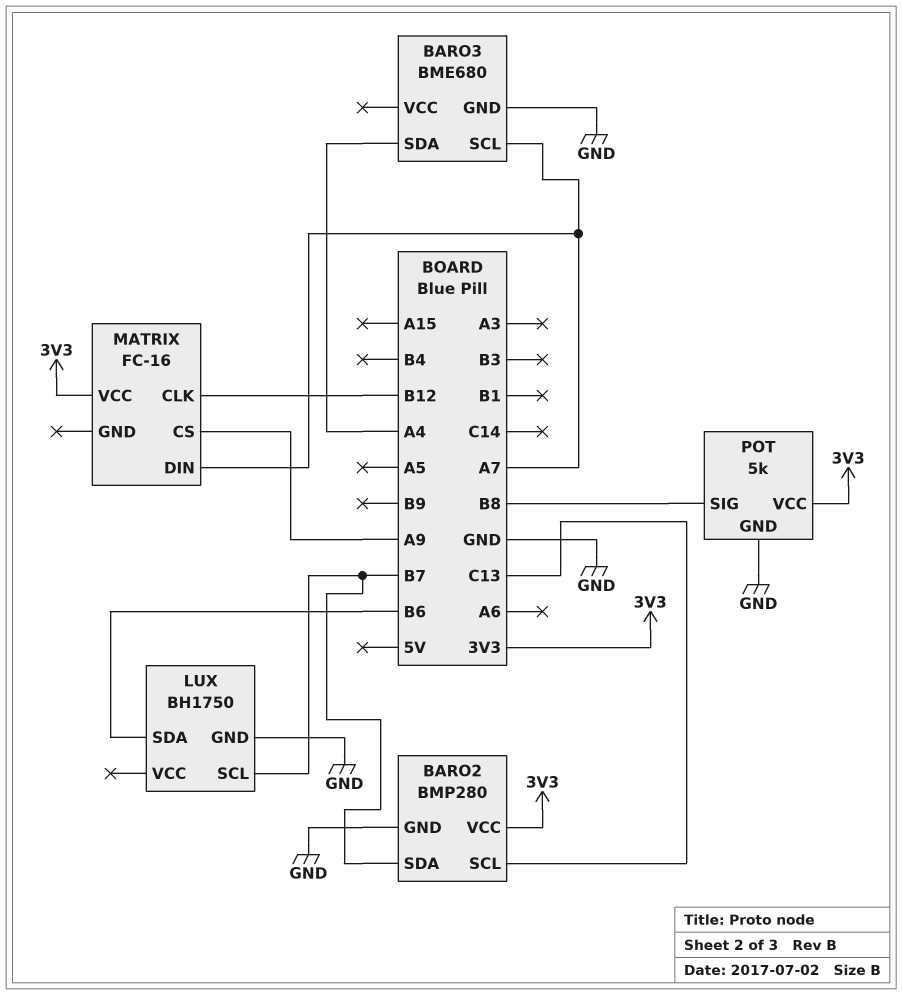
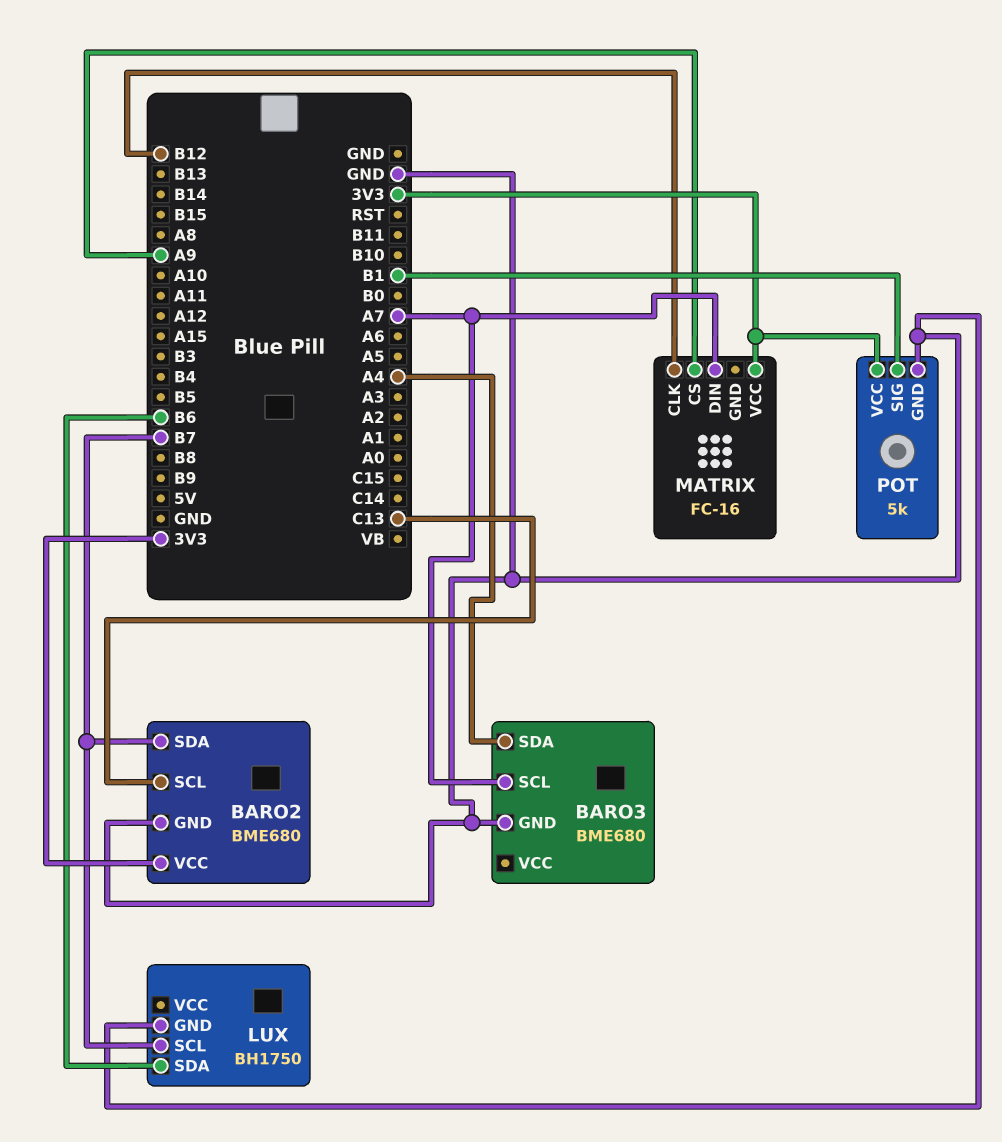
BARO2: BMP280 -> BME680
POT pin SIG: B8 -> B1

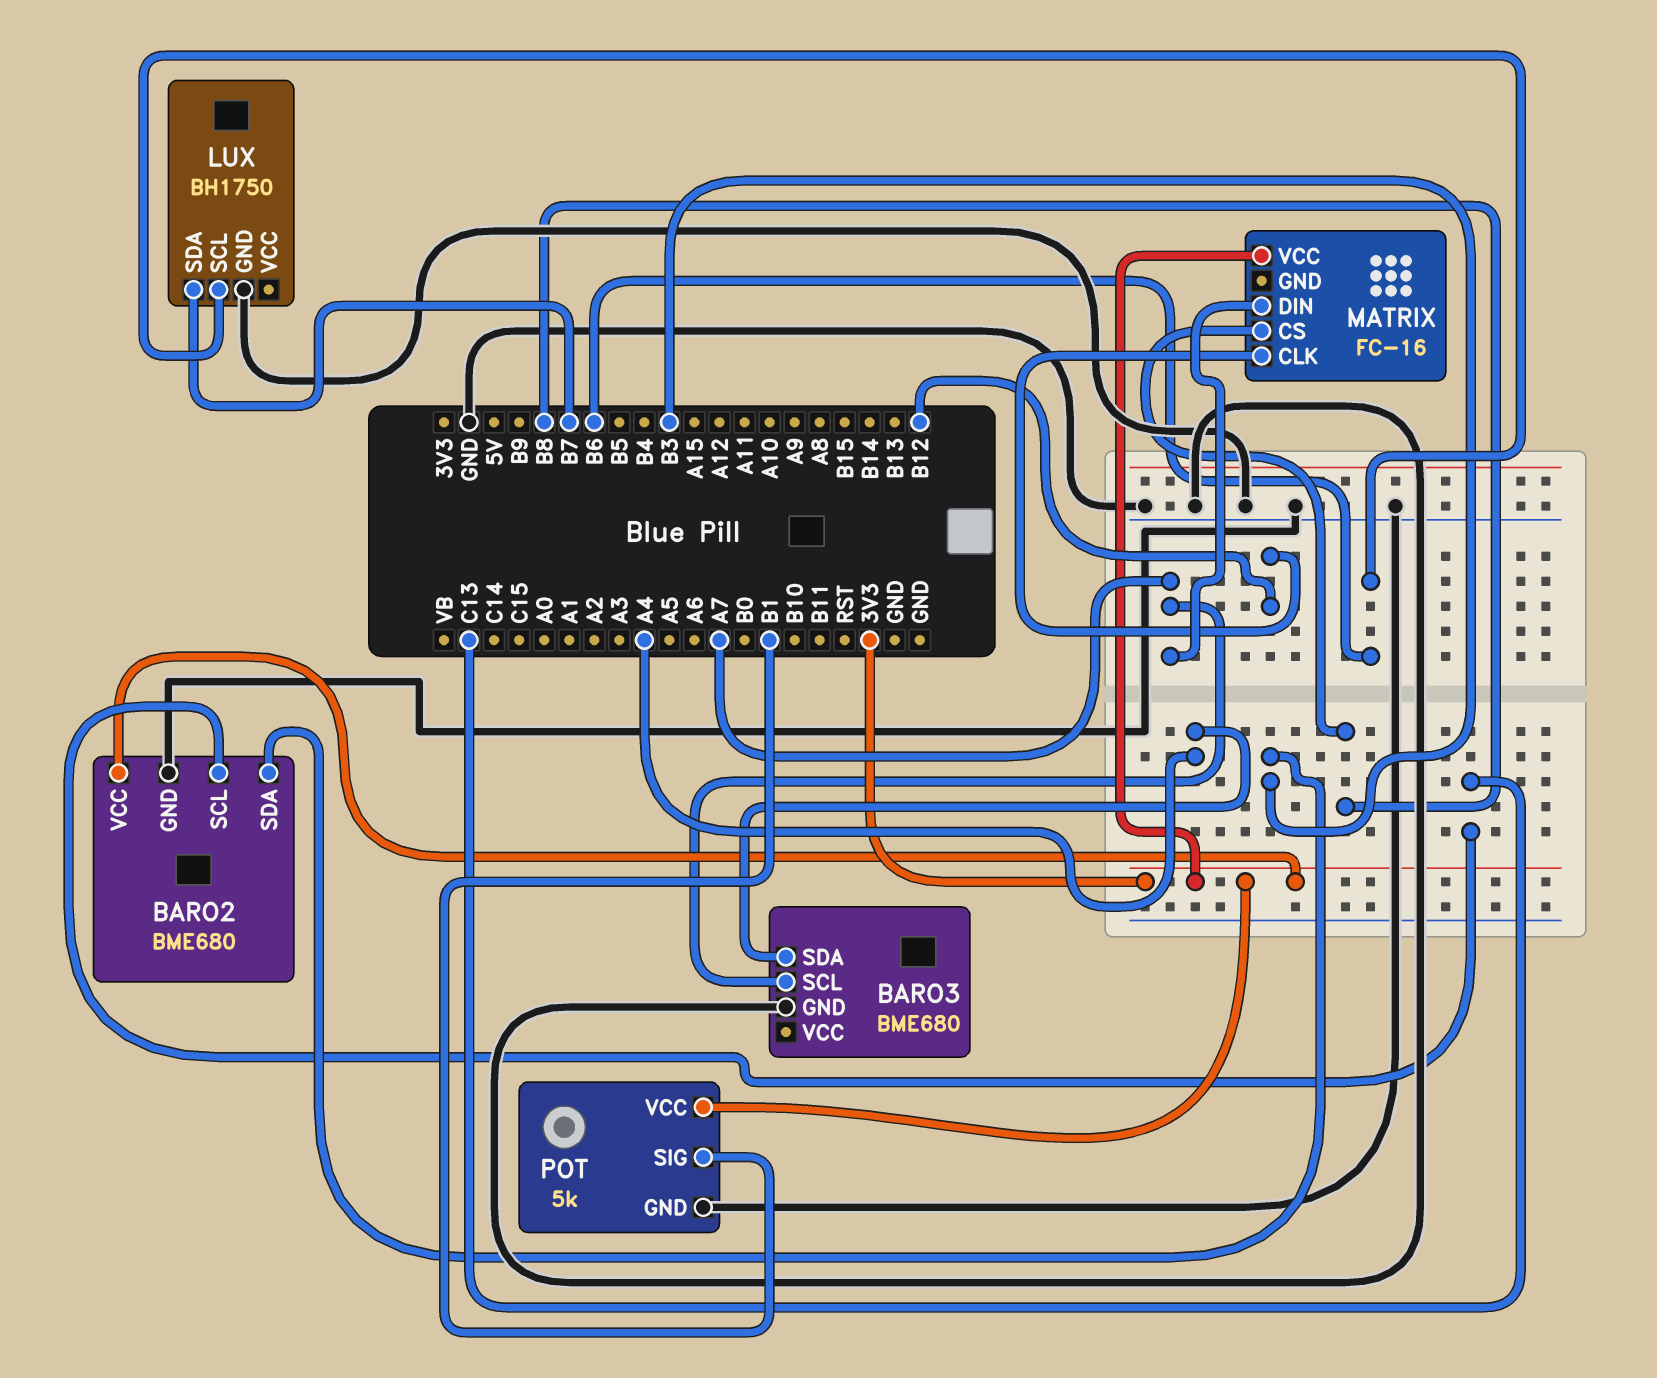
BARO2 pin SDA: B7 -> B3
LUX pin SCL: B7 -> B6
LUX pin SDA: B6 -> B7
MATRIX pin CS: A9 -> B8

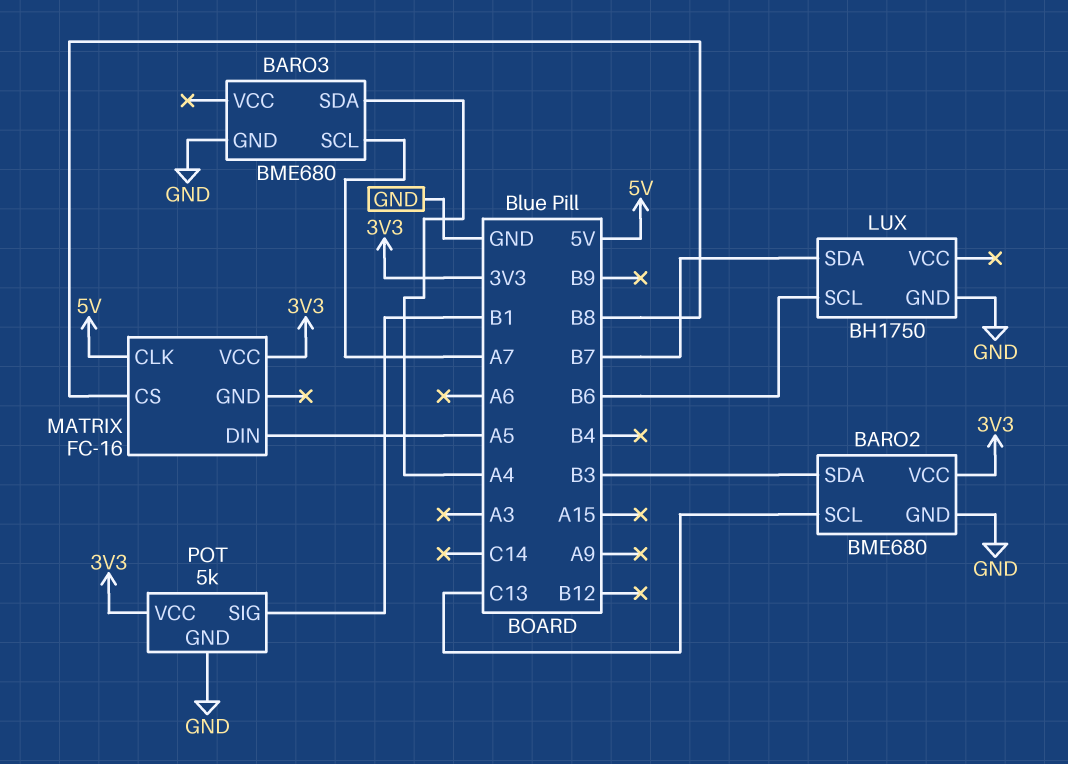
MATRIX pin CLK: B12 -> 5V
MATRIX pin DIN: A7 -> A5

